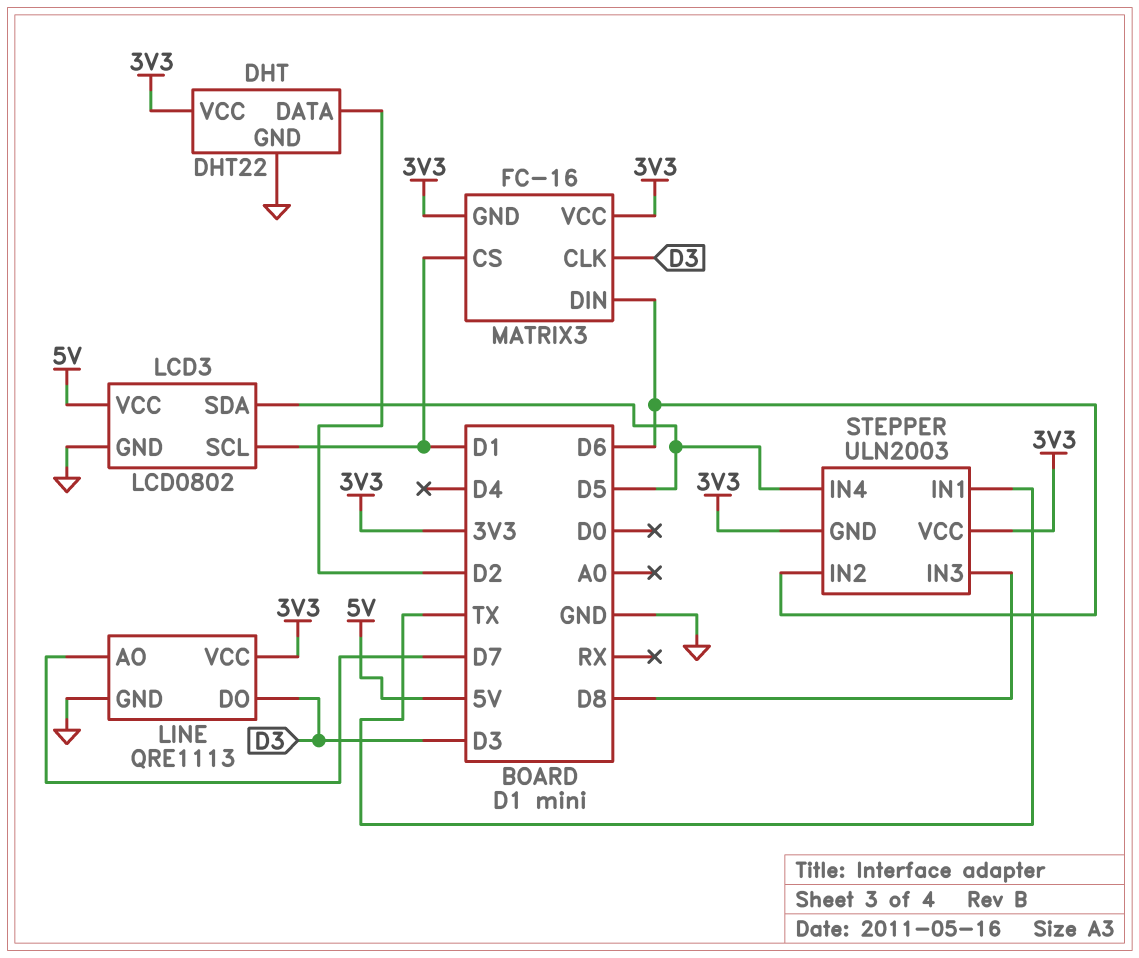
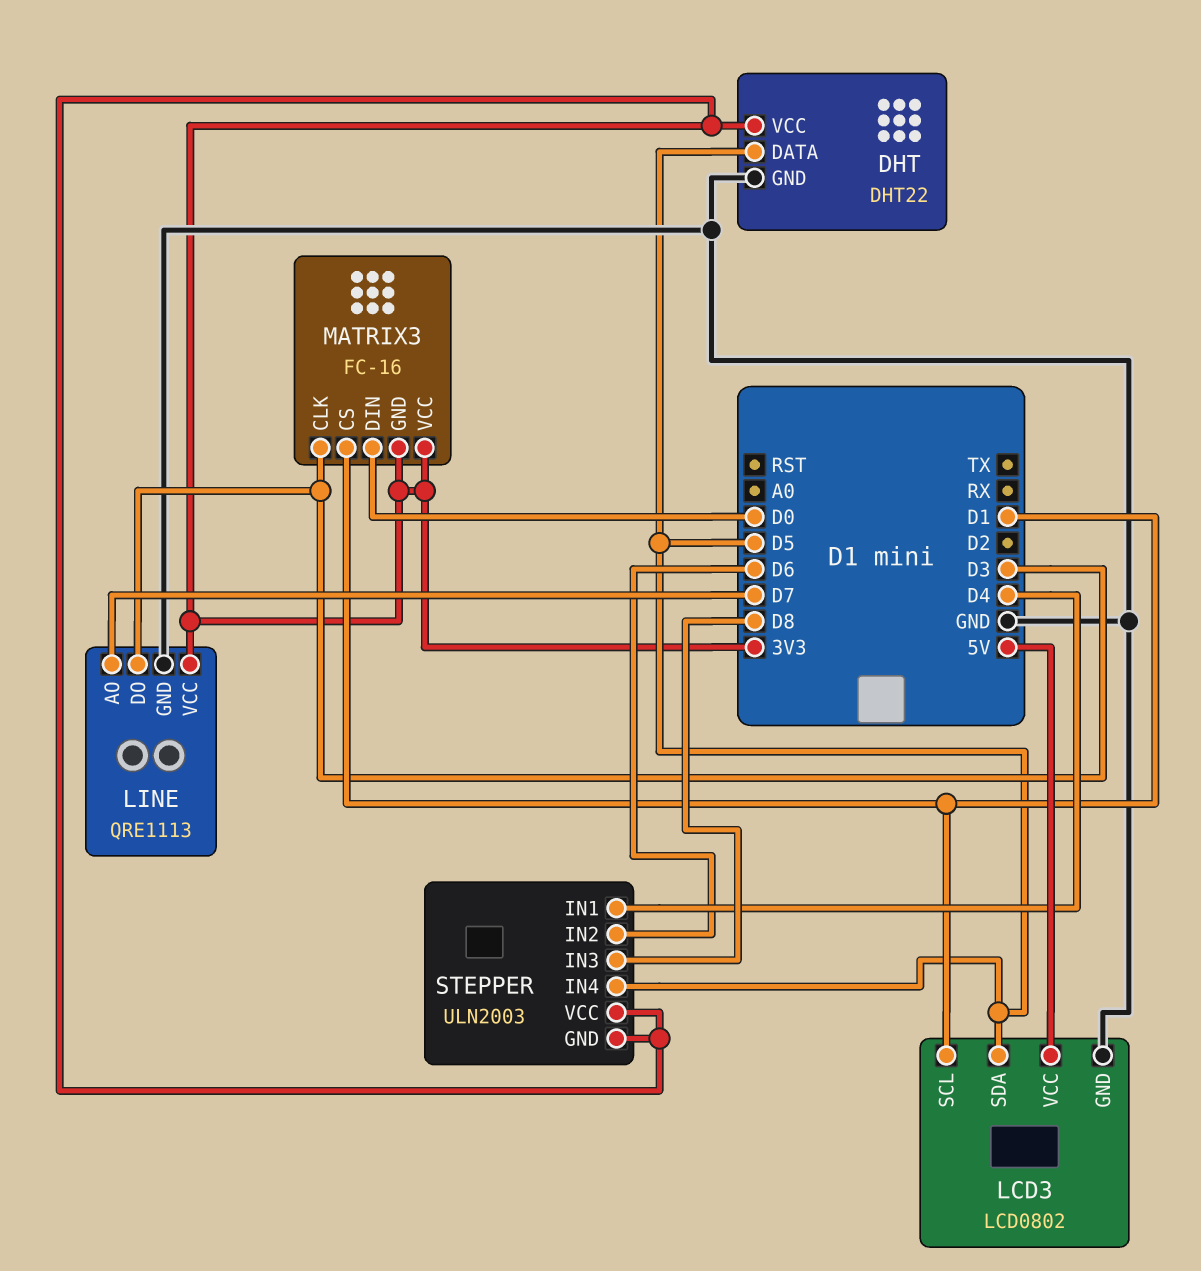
DHT pin DATA: D2 -> D5
MATRIX3 pin DIN: D6 -> D0
STEPPER pin IN1: TX -> D4

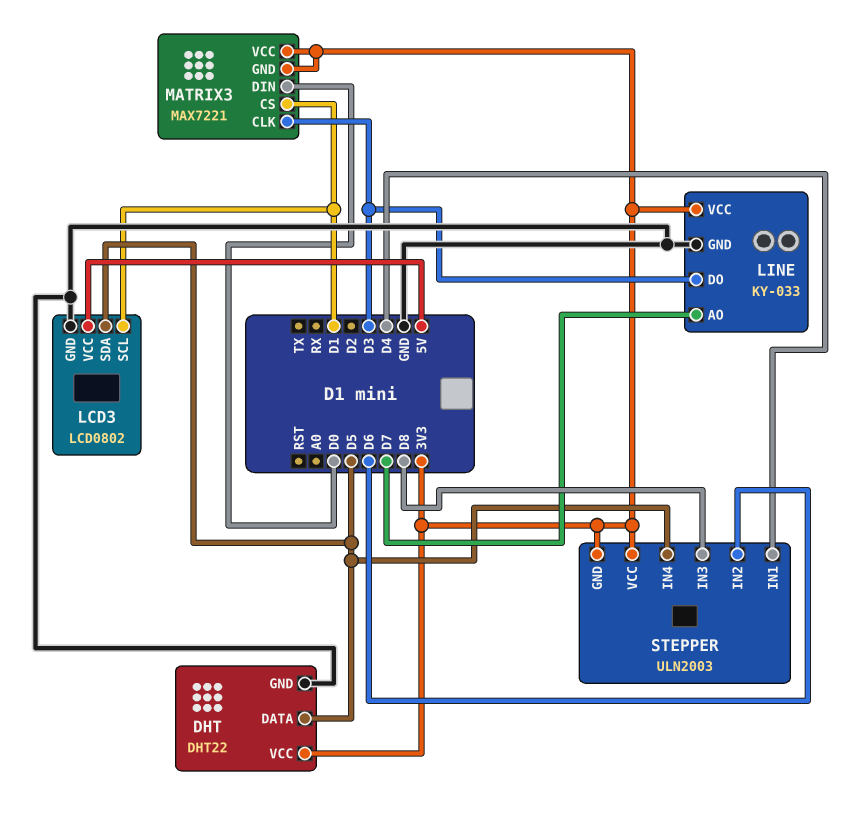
LINE: QRE1113 -> KY-033
MATRIX3: FC-16 -> MAX7221

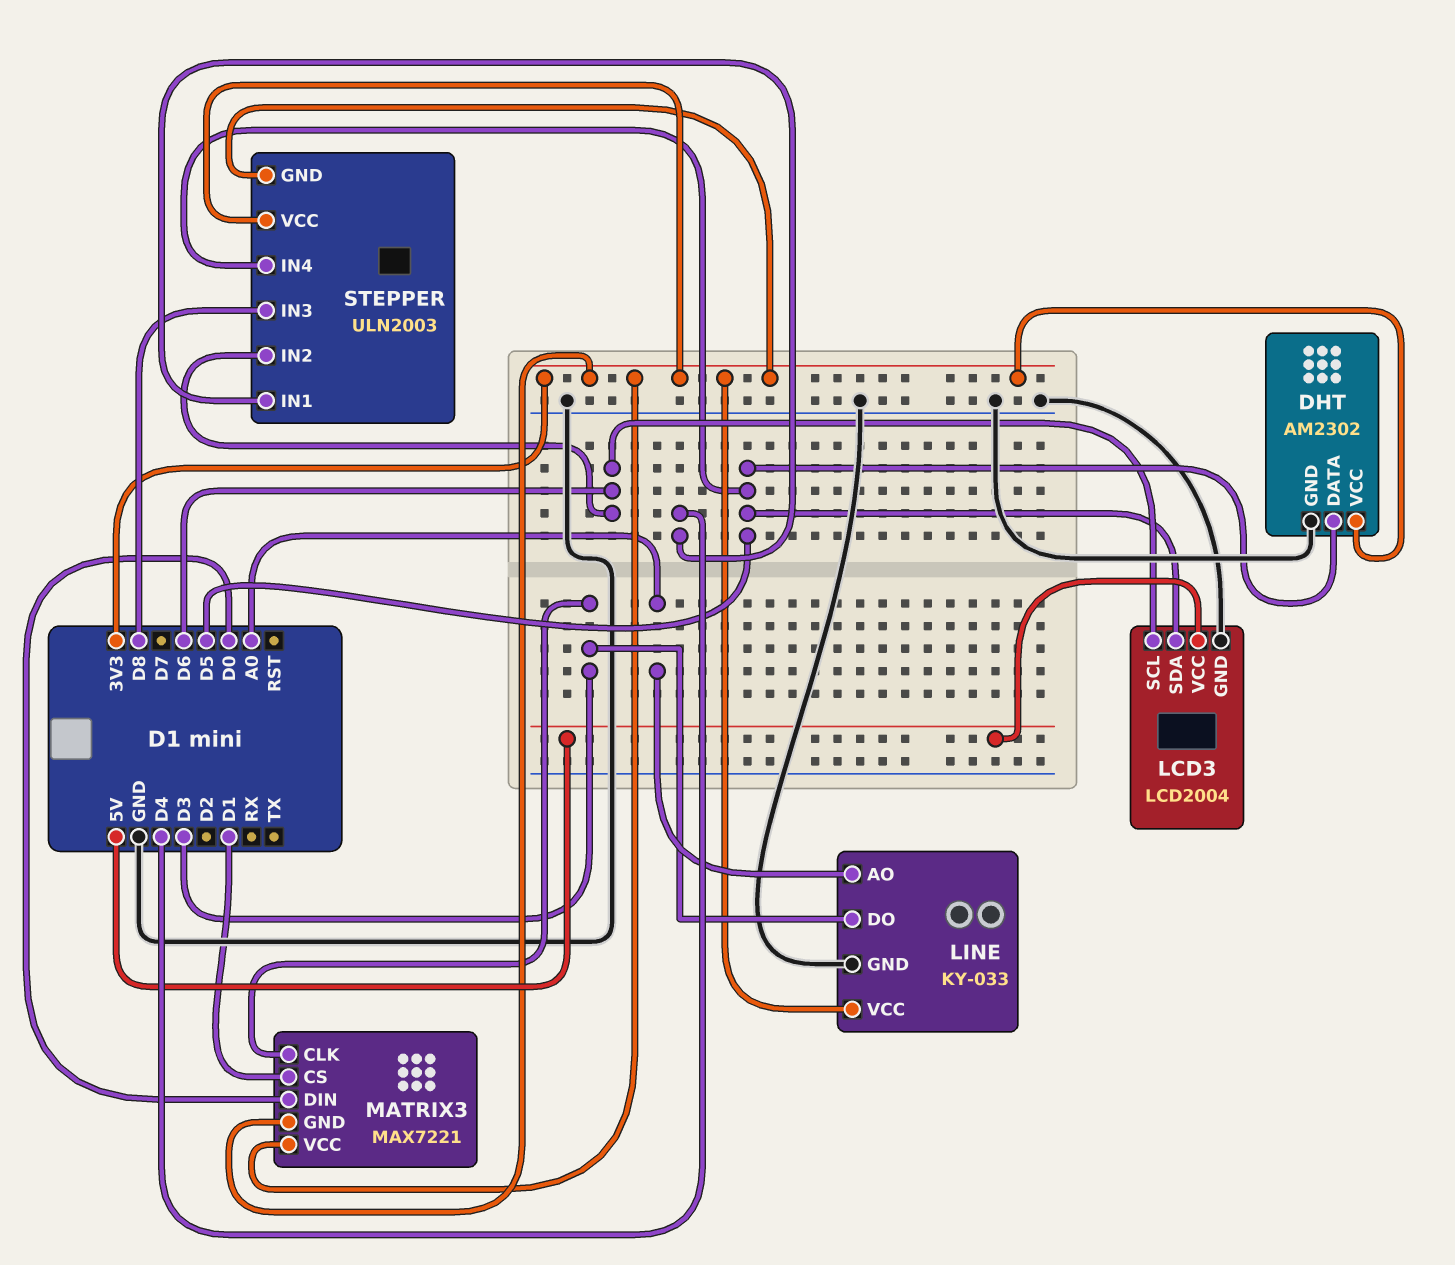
DHT: DHT22 -> AM2302
LCD3: LCD0802 -> LCD2004
LCD3 pin SCL: D1 -> D6
LINE pin AO: D7 -> A0

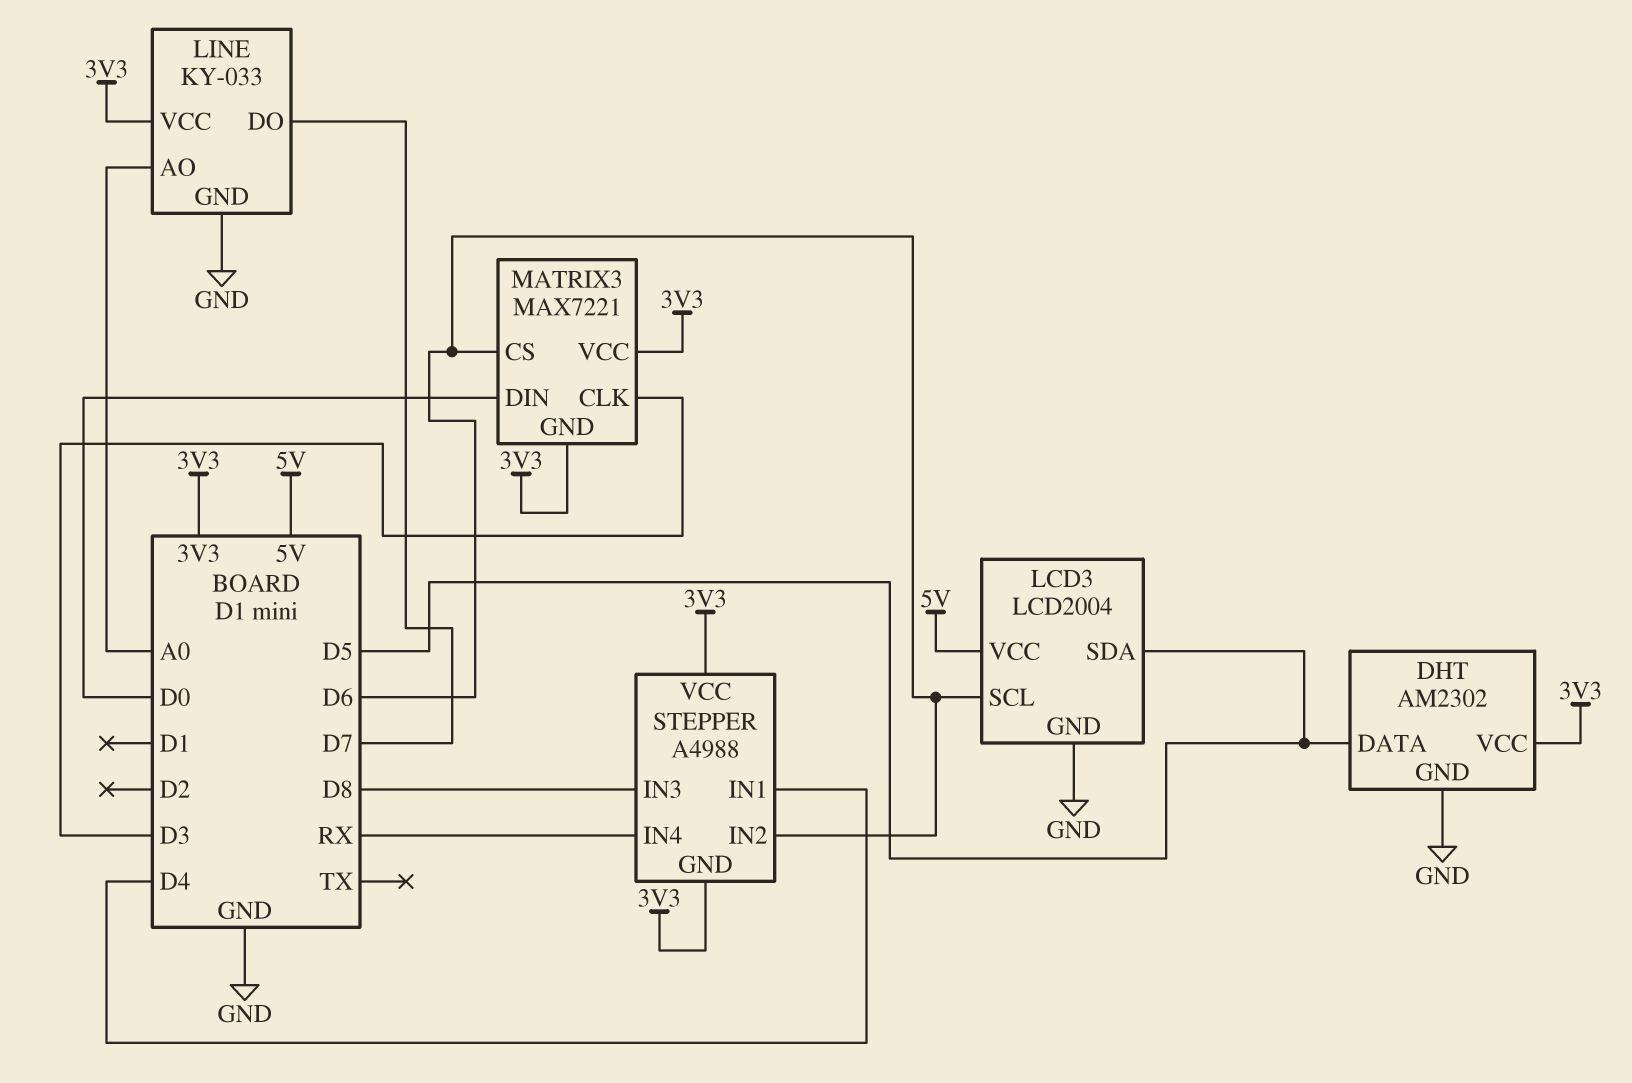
LINE pin DO: D3 -> D7
MATRIX3 pin CS: D1 -> D6
STEPPER: ULN2003 -> A4988
STEPPER pin IN4: D5 -> RX

